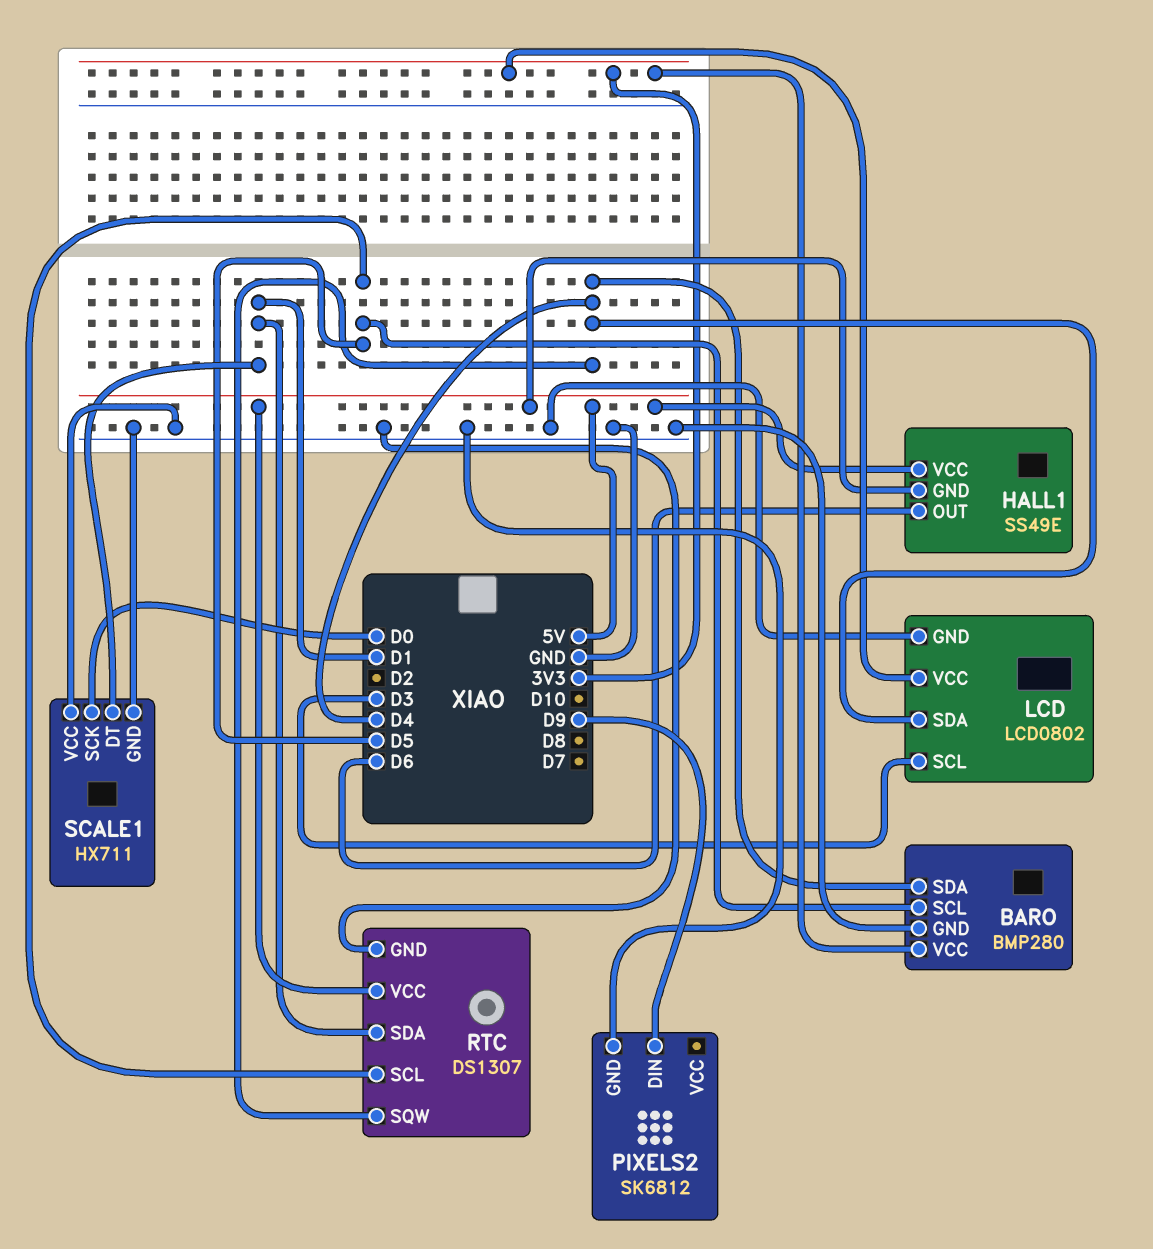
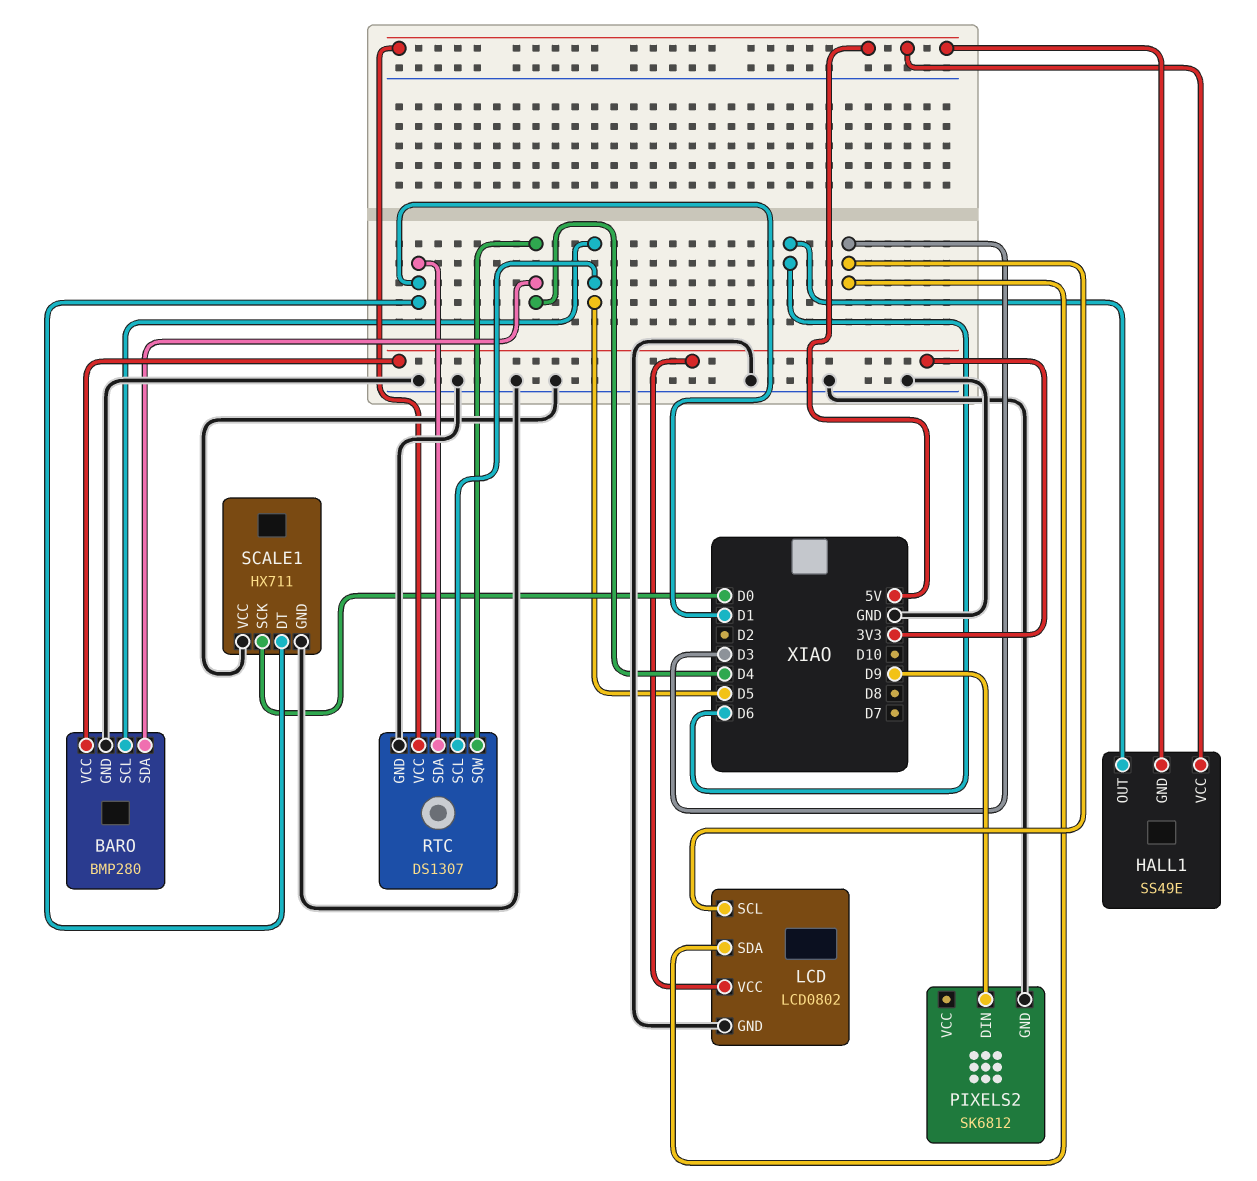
LCD pin SDA: D4 -> D3

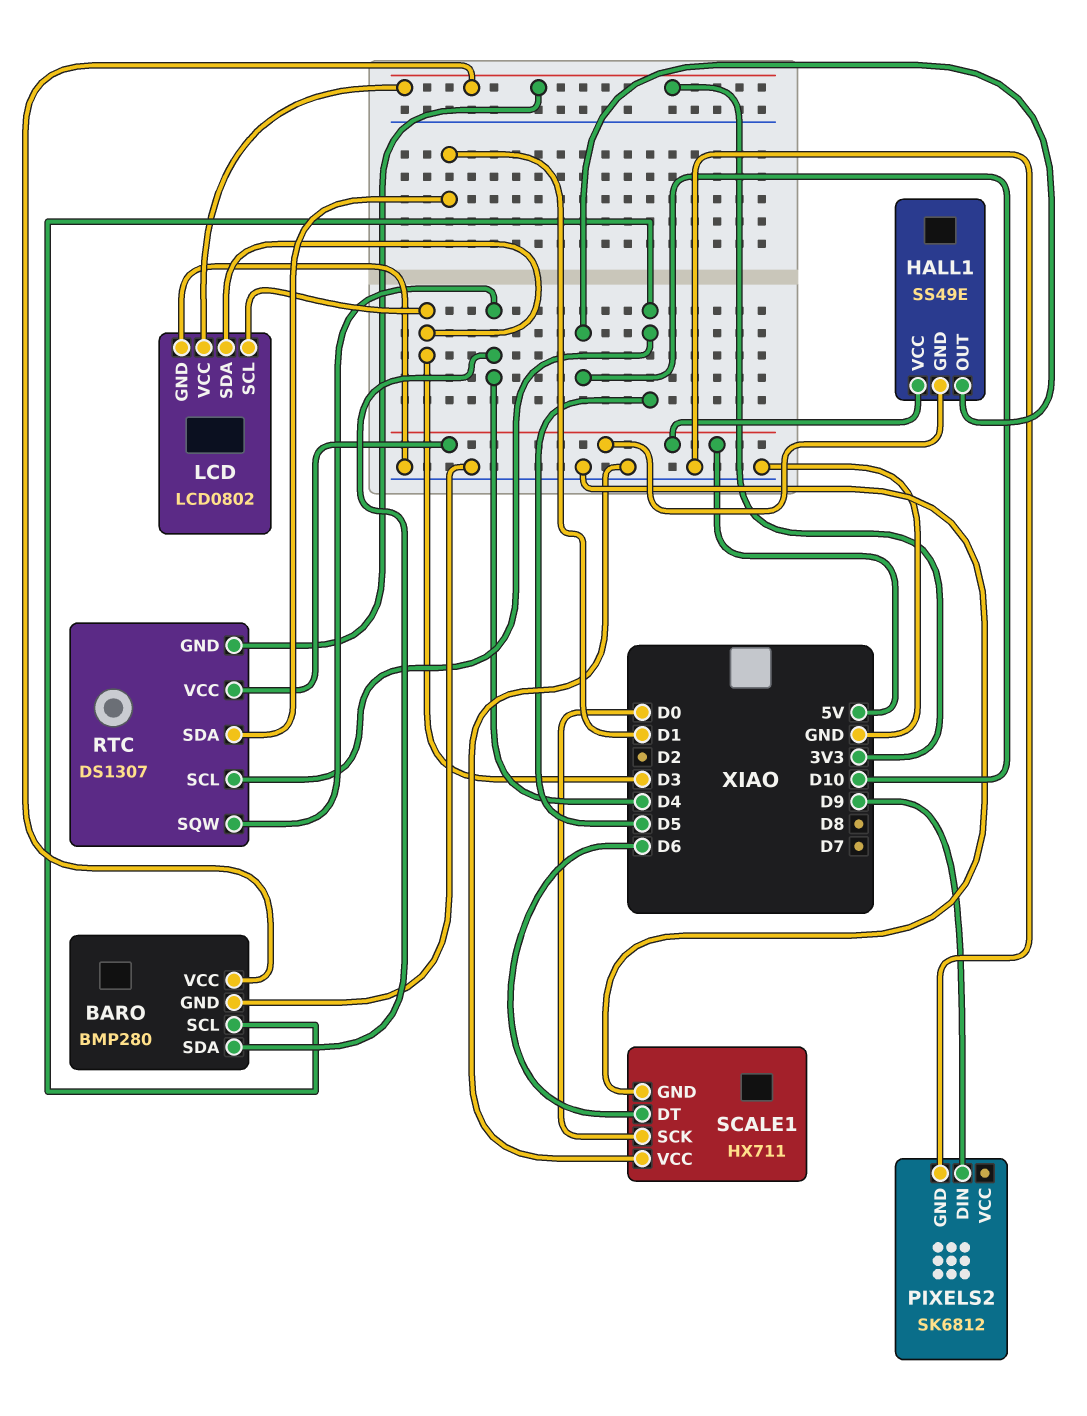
HALL1 pin OUT: D6 -> D10
RTC pin GND: GND -> 3V3
SCALE1 pin DT: D1 -> D6

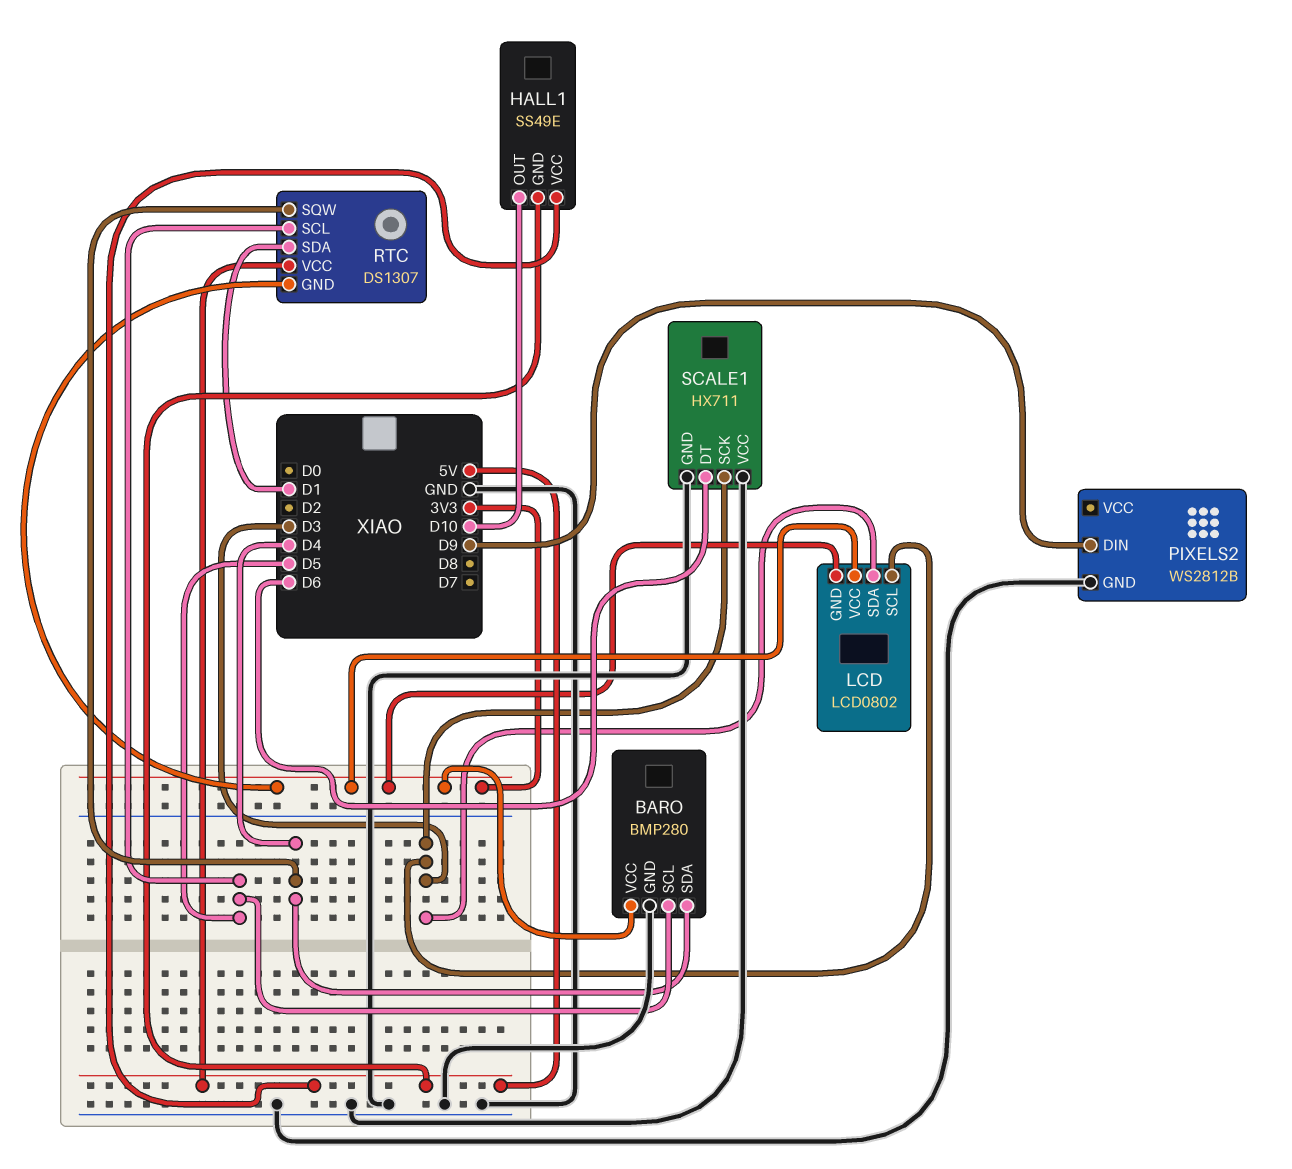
LCD pin GND: GND -> 3V3
PIXELS2: SK6812 -> WS2812B
SCALE1 pin SCK: D0 -> D3

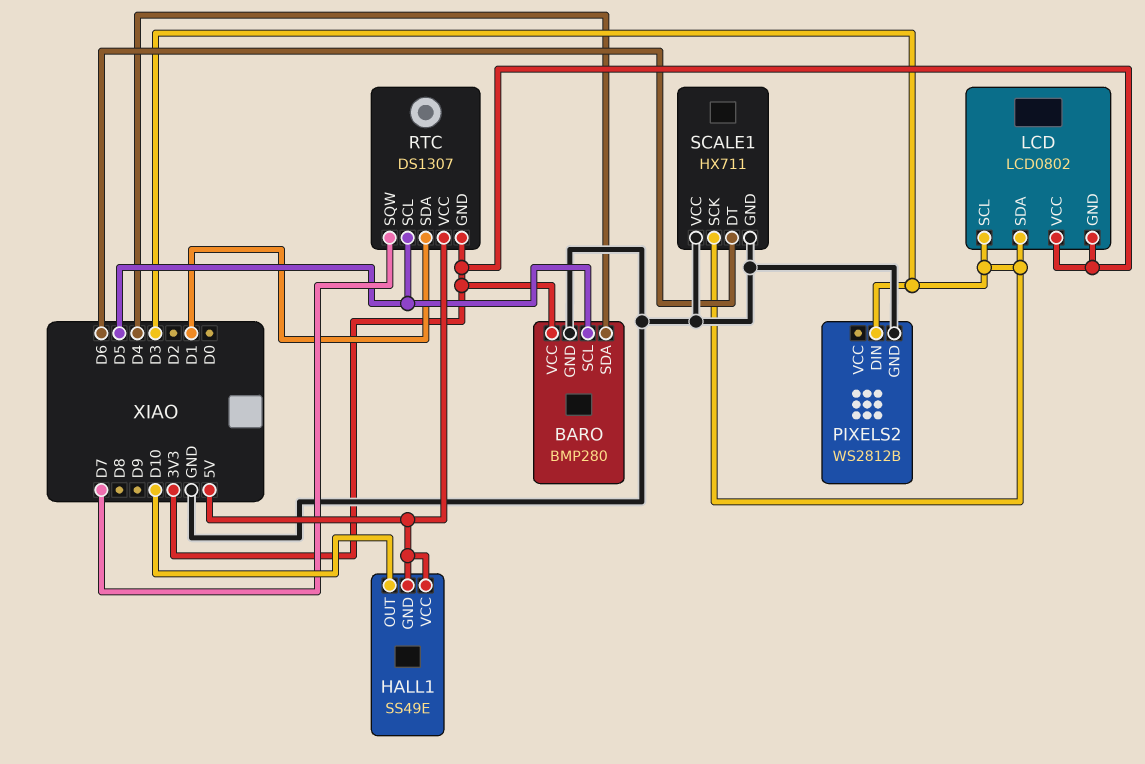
PIXELS2 pin DIN: D9 -> D3
RTC pin SQW: D4 -> D7

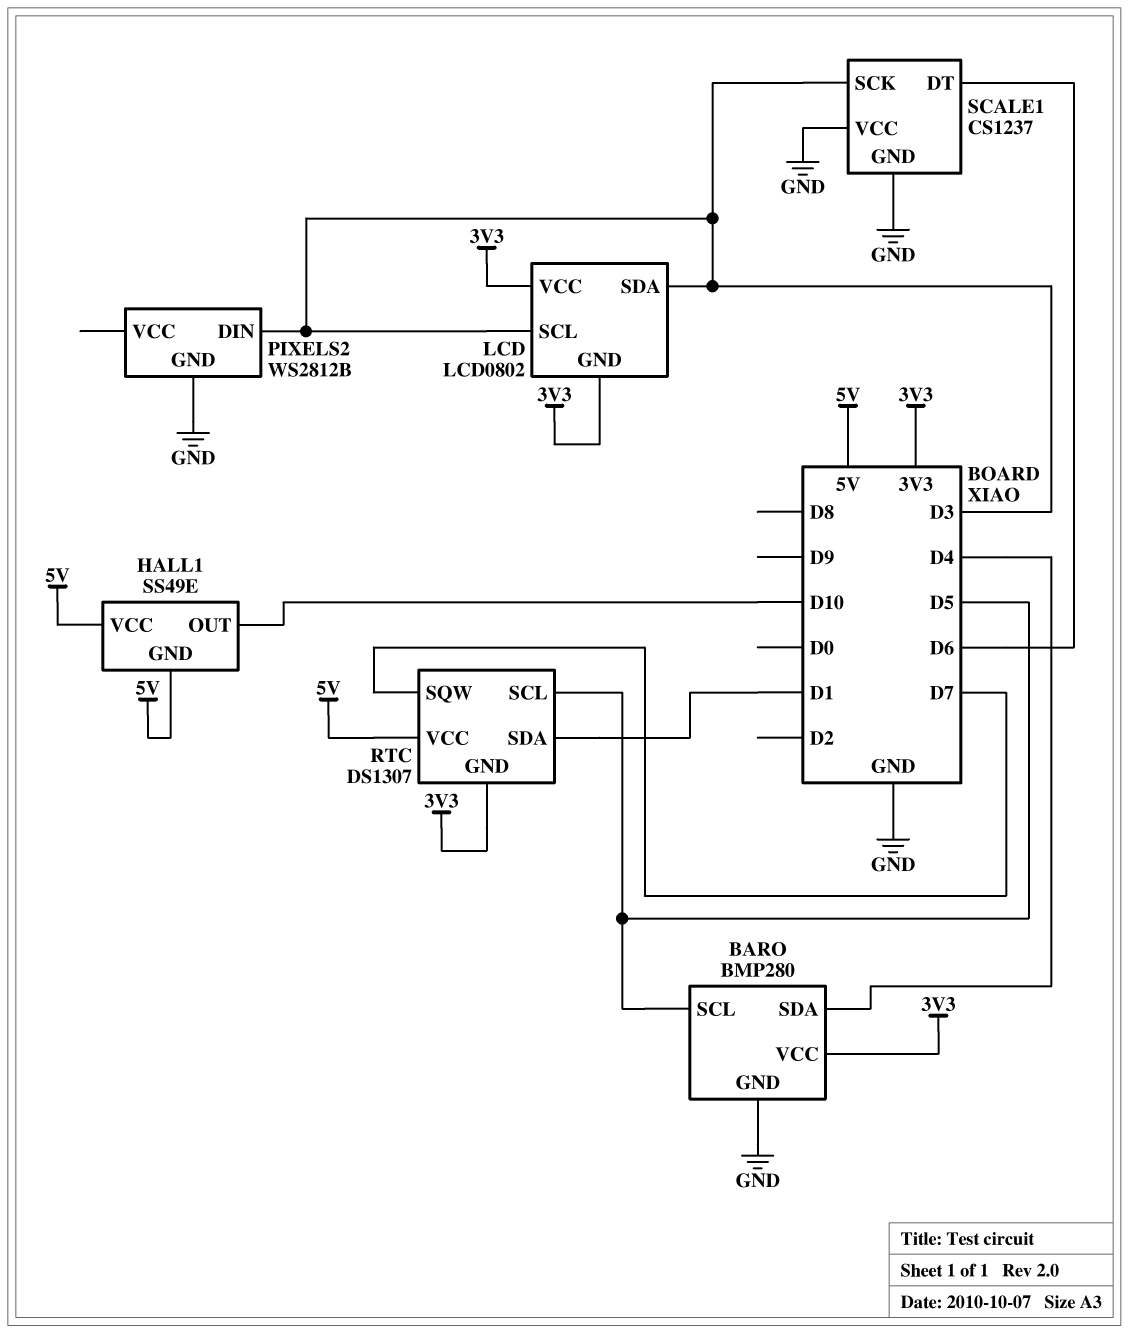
SCALE1: HX711 -> CS1237

